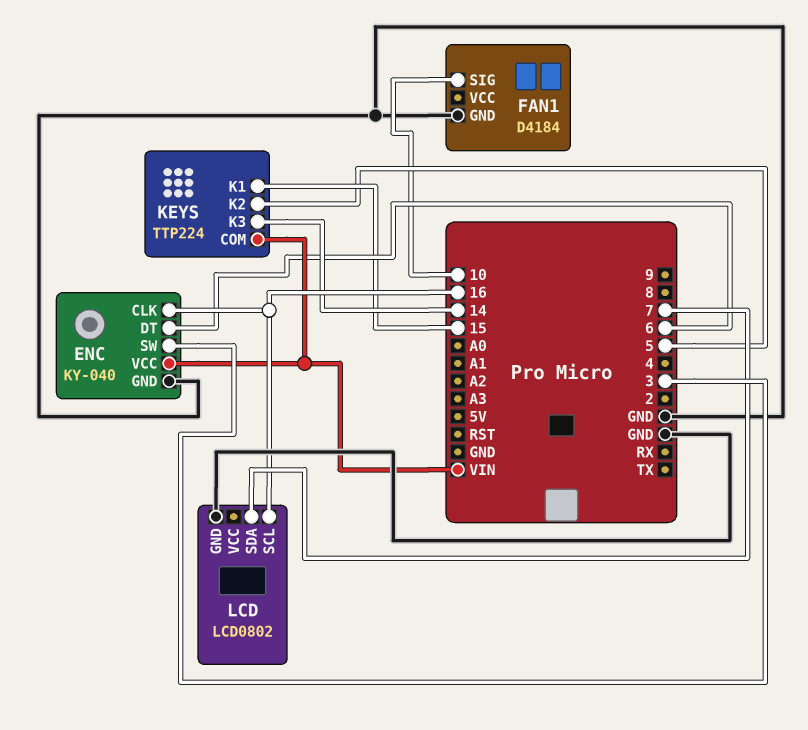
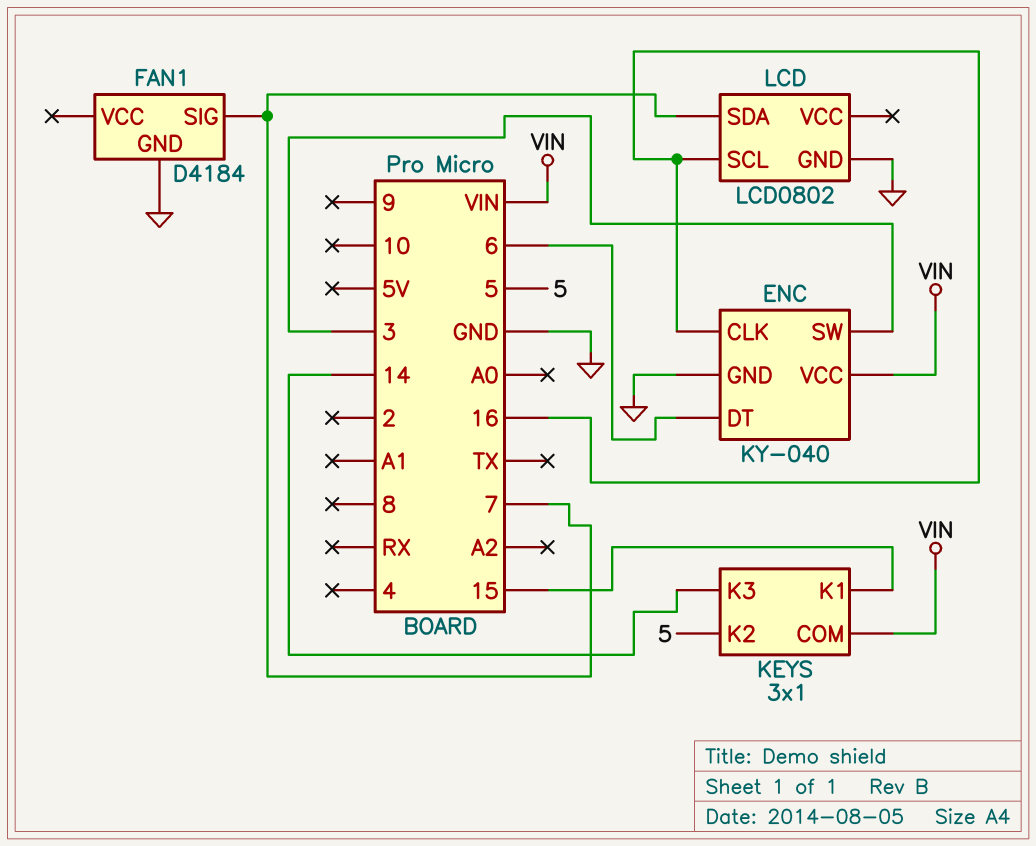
FAN1 pin SIG: 10 -> 7
KEYS: TTP224 -> 3x1

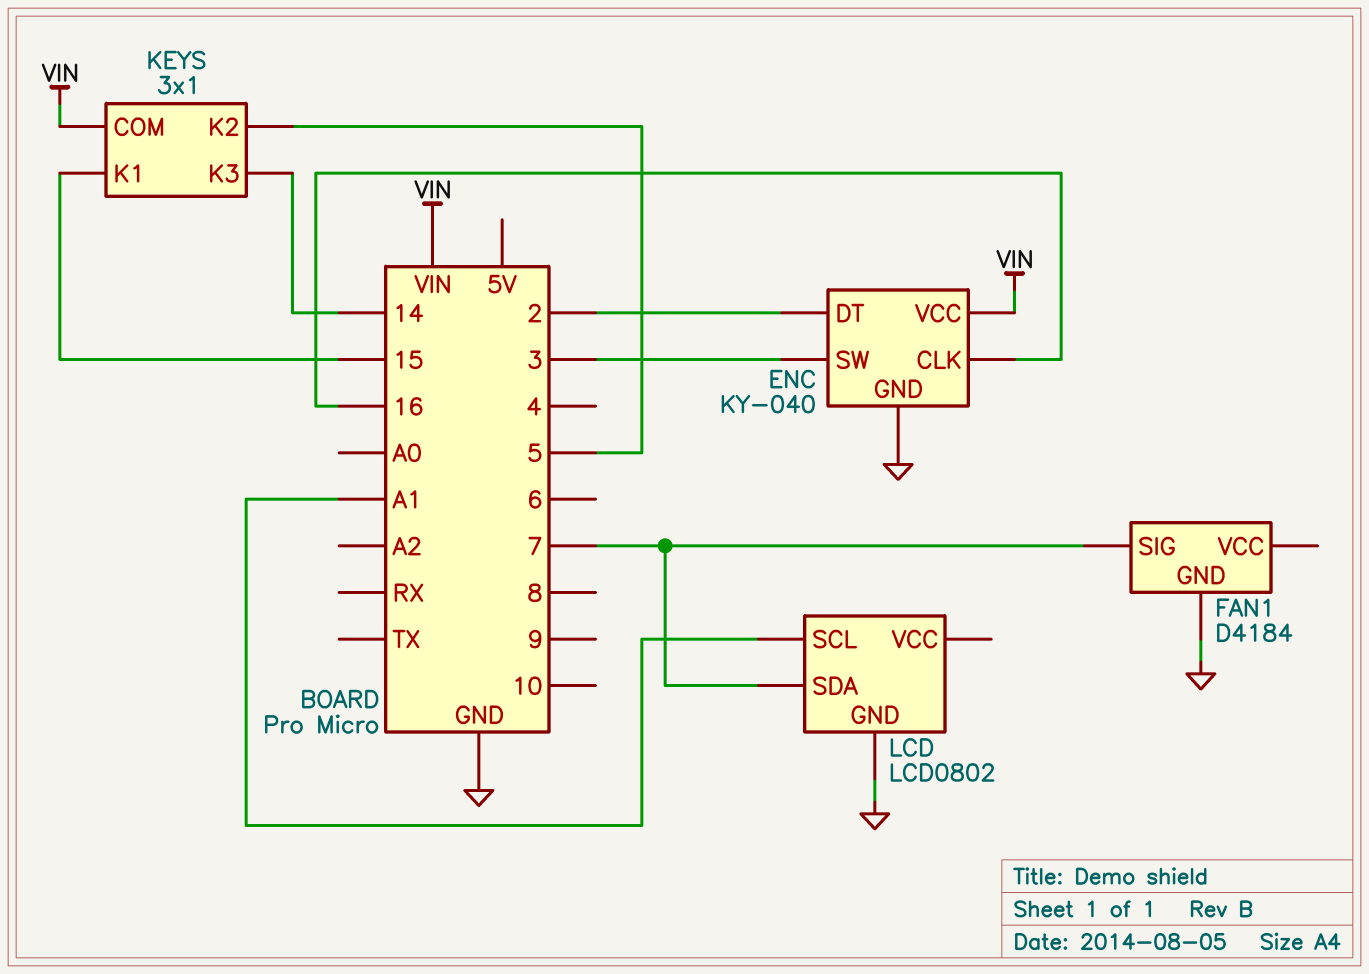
ENC pin DT: 6 -> 2
LCD pin SCL: 16 -> A1

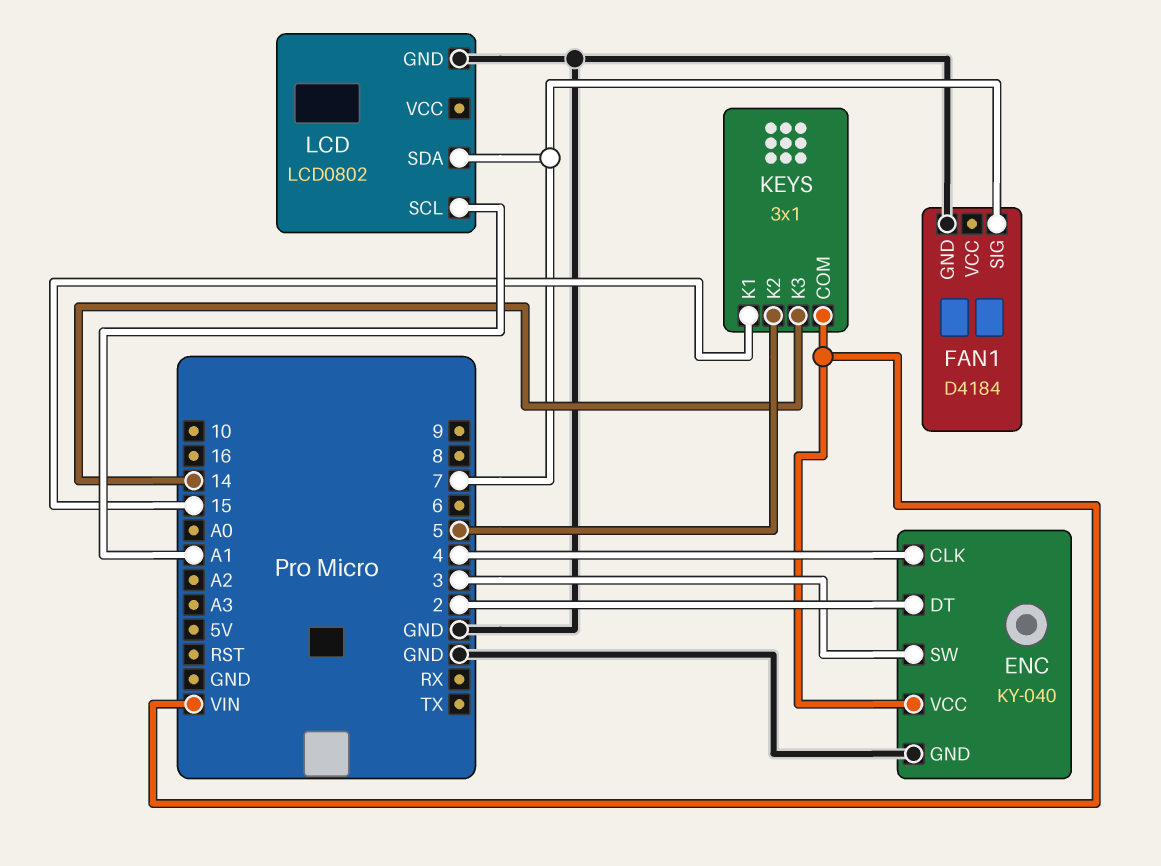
ENC pin CLK: 16 -> 4

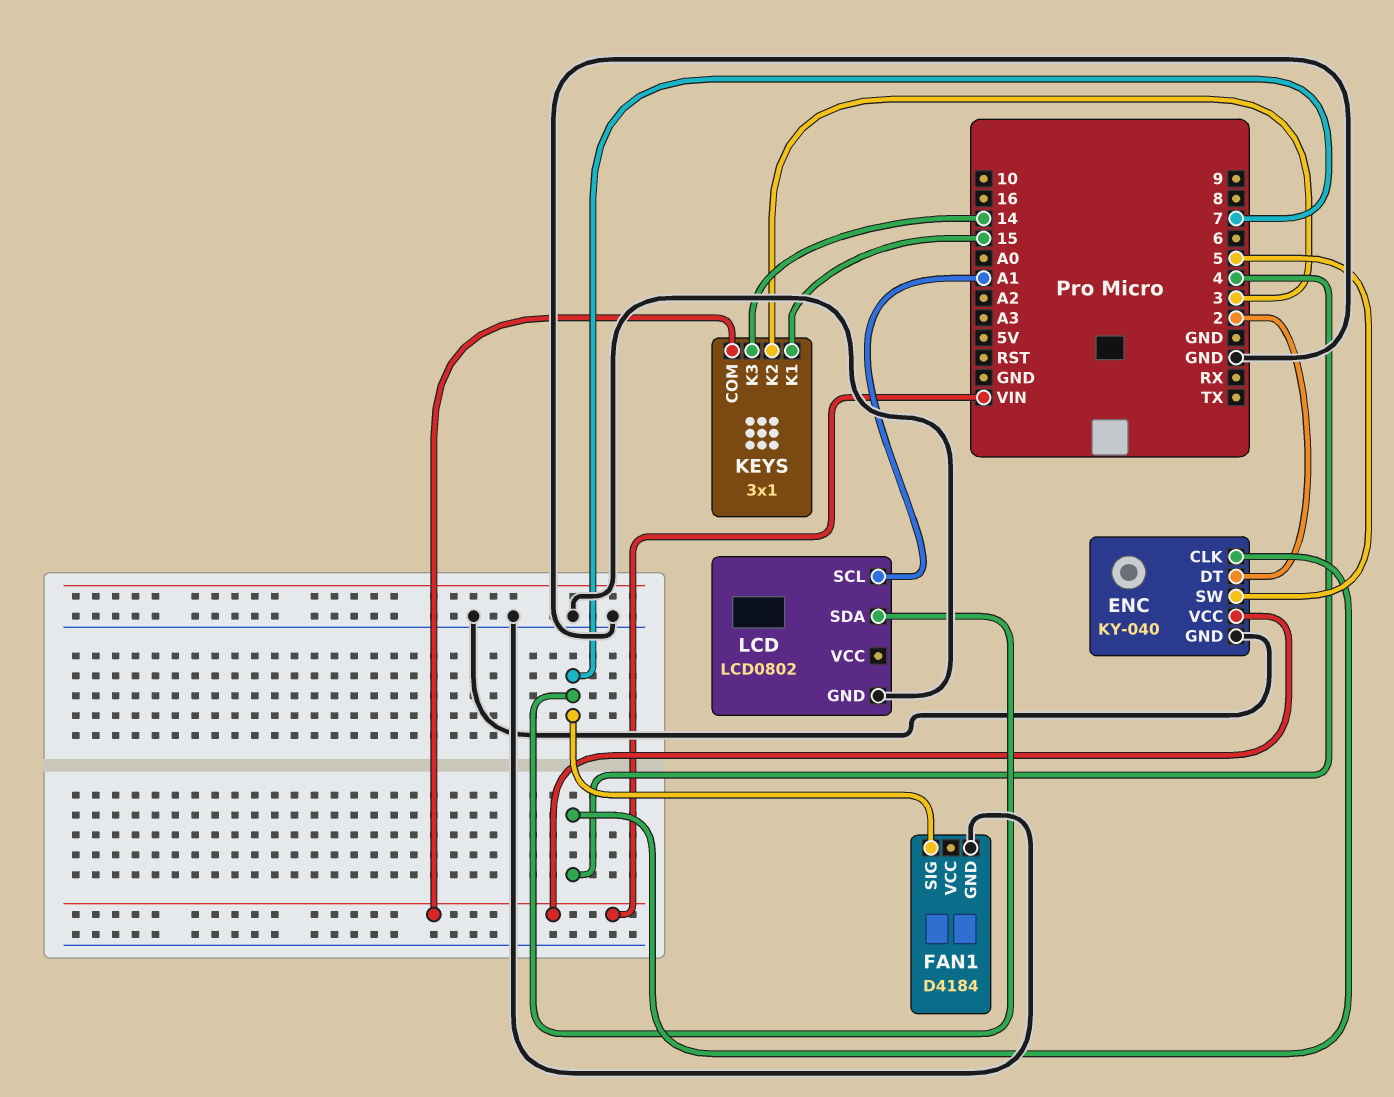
ENC pin SW: 3 -> 5
KEYS pin K2: 5 -> 3

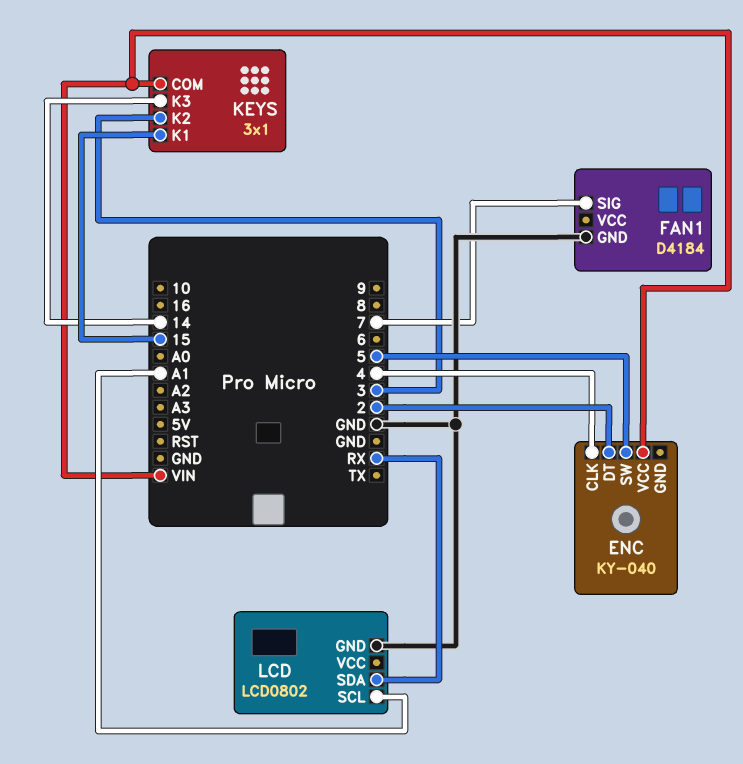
ENC pin GND: GND -> none
LCD pin SDA: 7 -> RX

